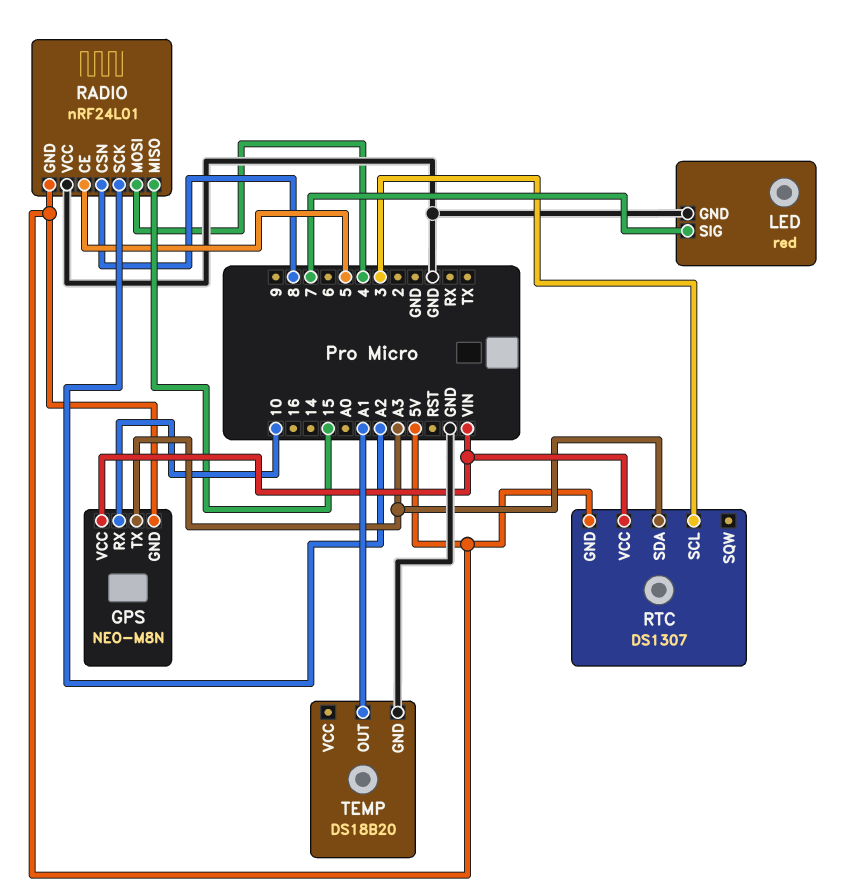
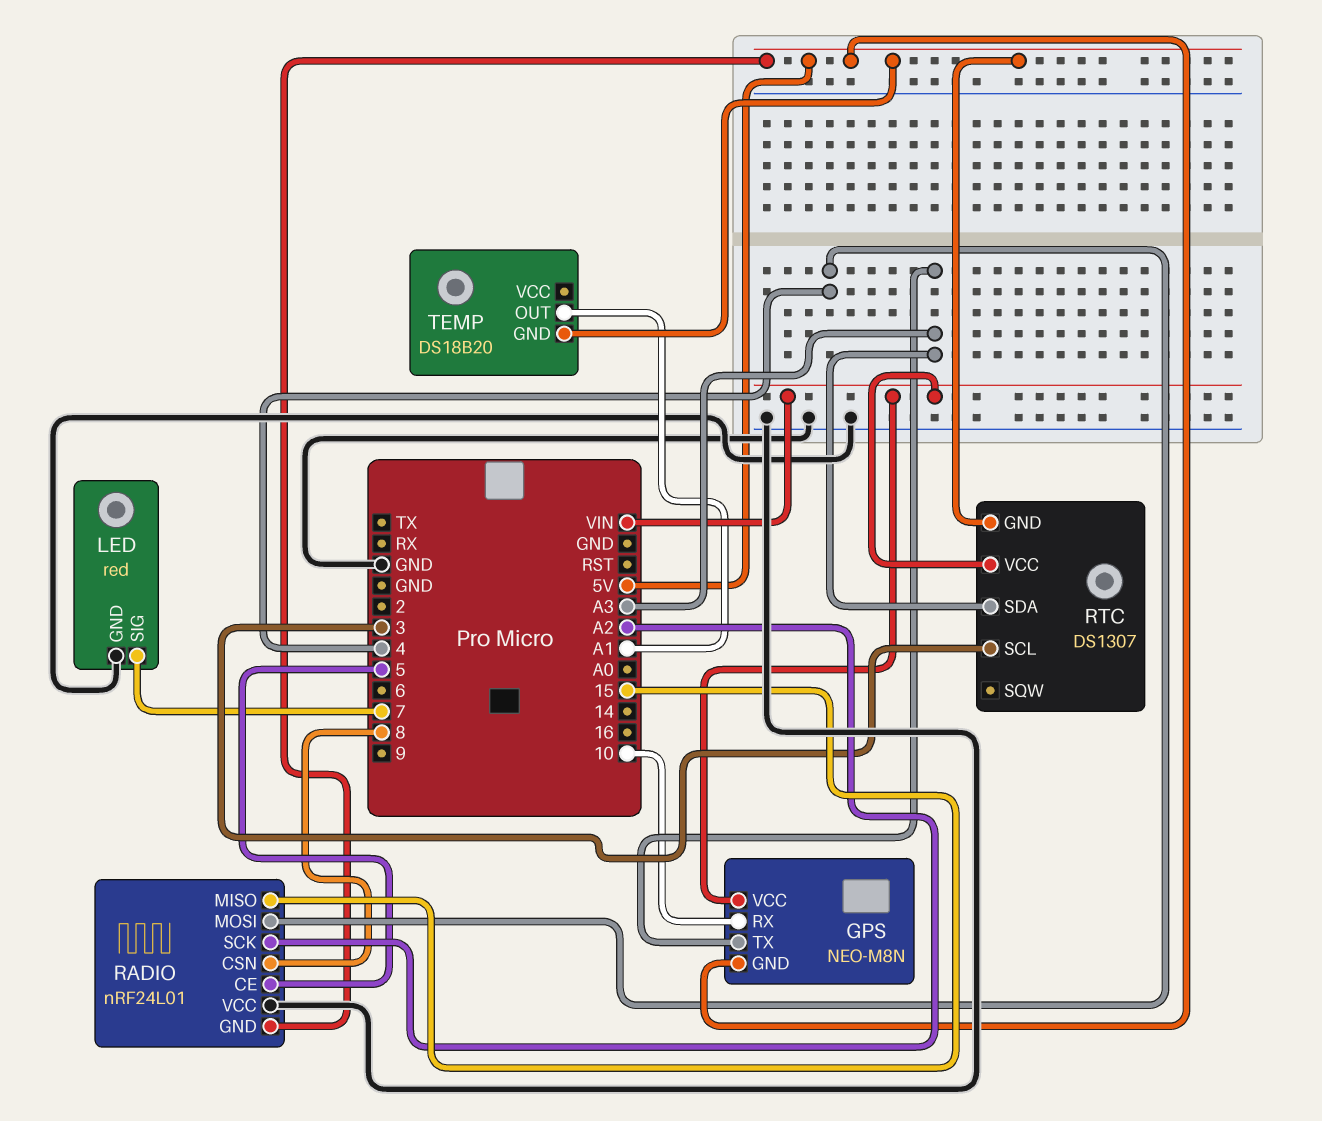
TEMP pin GND: GND -> 5V

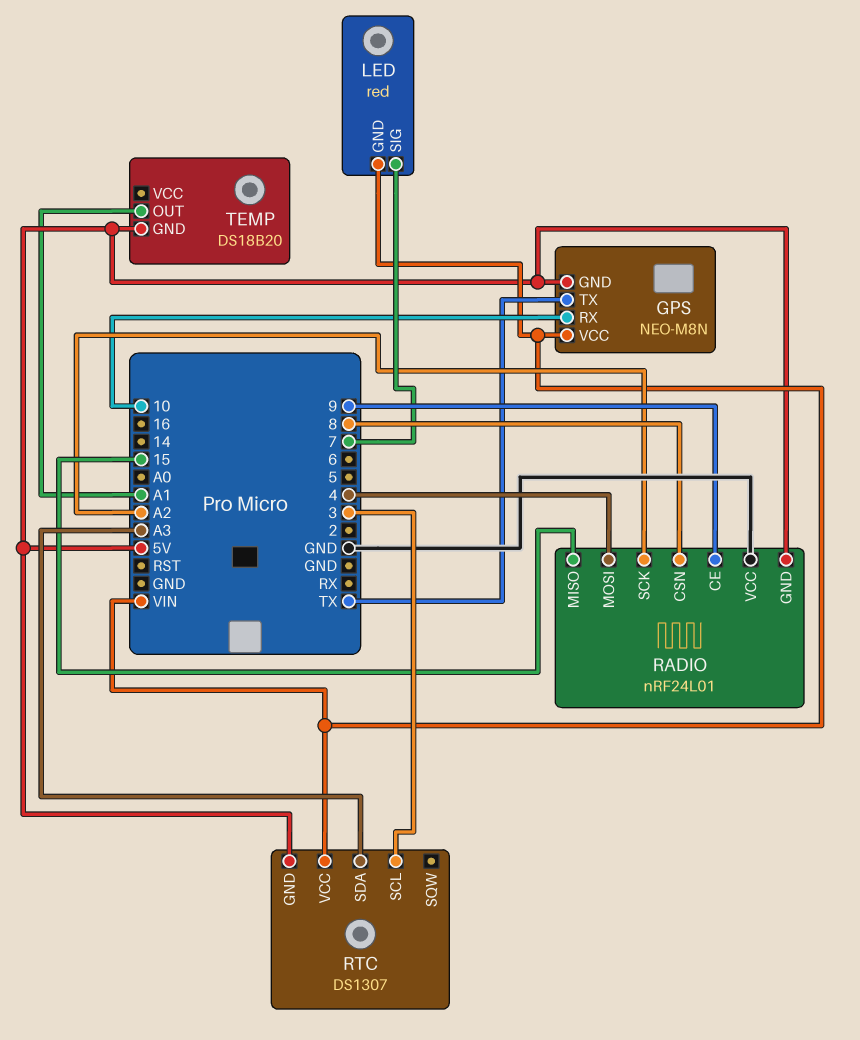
GPS pin TX: A3 -> TX
LED pin GND: GND -> VIN
RADIO pin CE: 5 -> 9

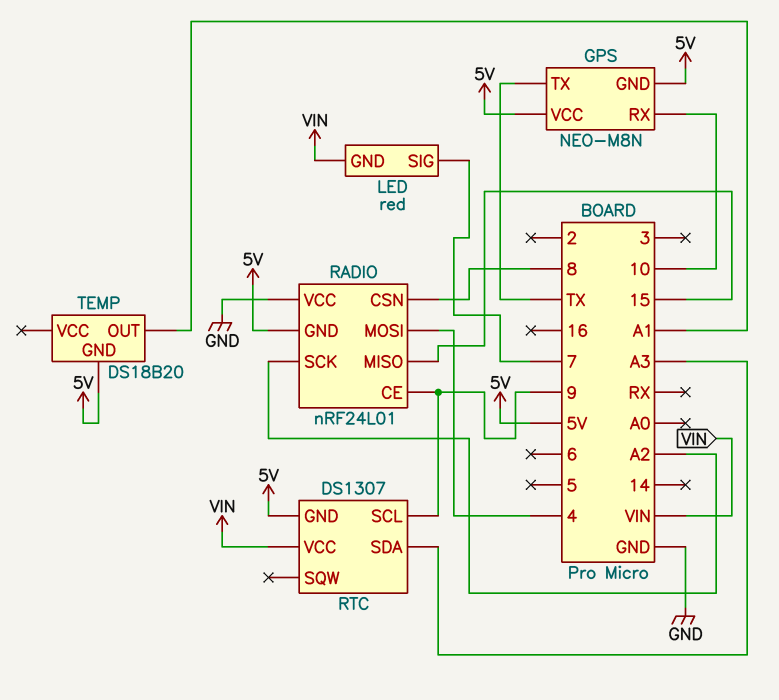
GPS pin VCC: VIN -> 5V
RTC pin SCL: 3 -> 9

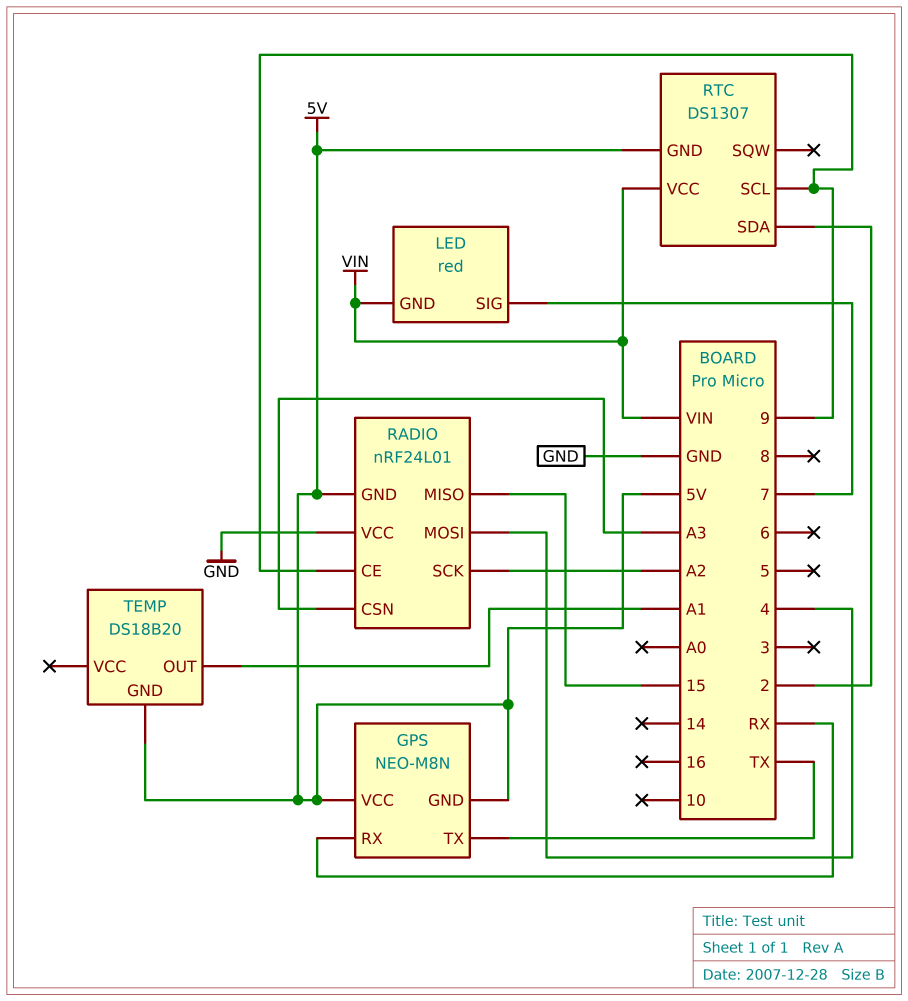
GPS pin RX: 10 -> RX
RADIO pin CSN: 8 -> A3
RTC pin SDA: A3 -> 2

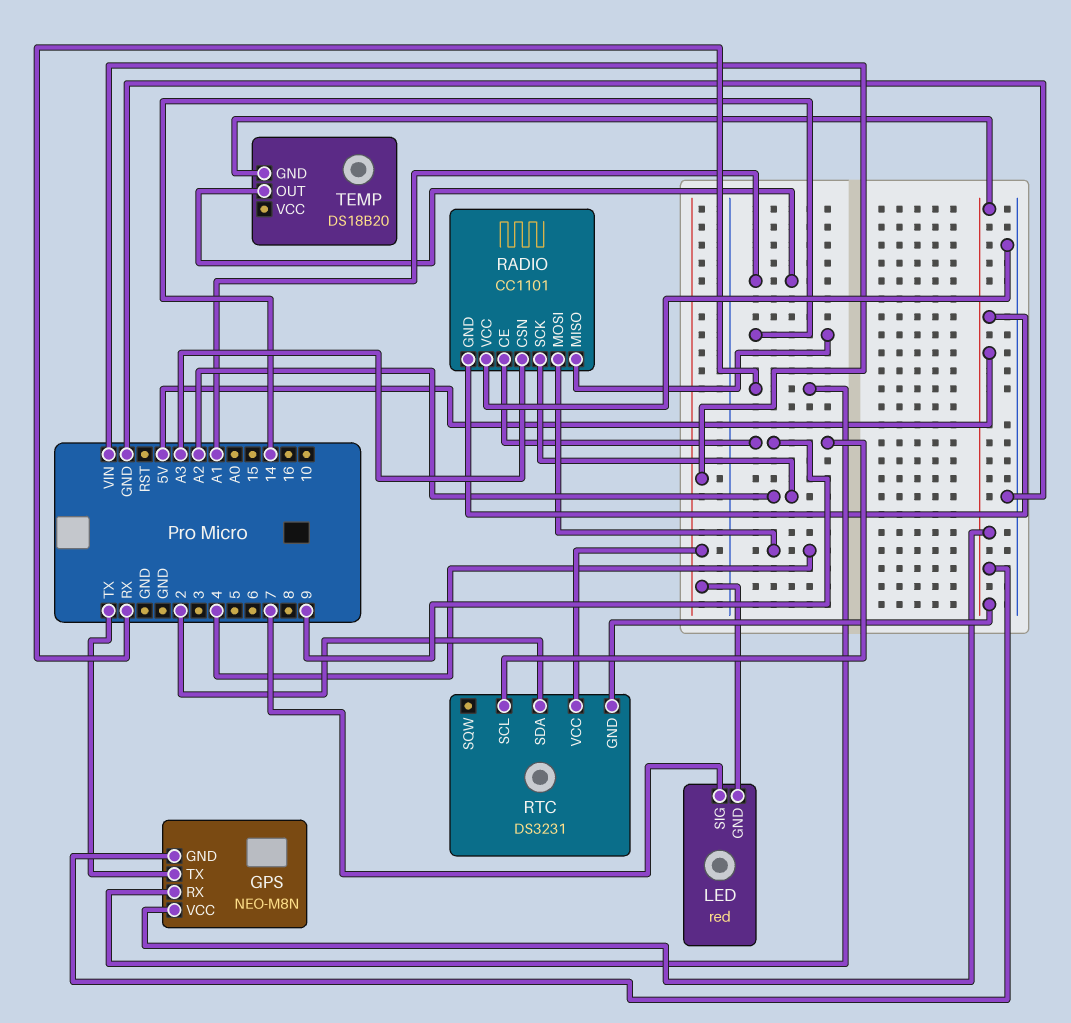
RADIO: nRF24L01 -> CC1101
RADIO pin MISO: 15 -> 14
RTC: DS1307 -> DS3231

